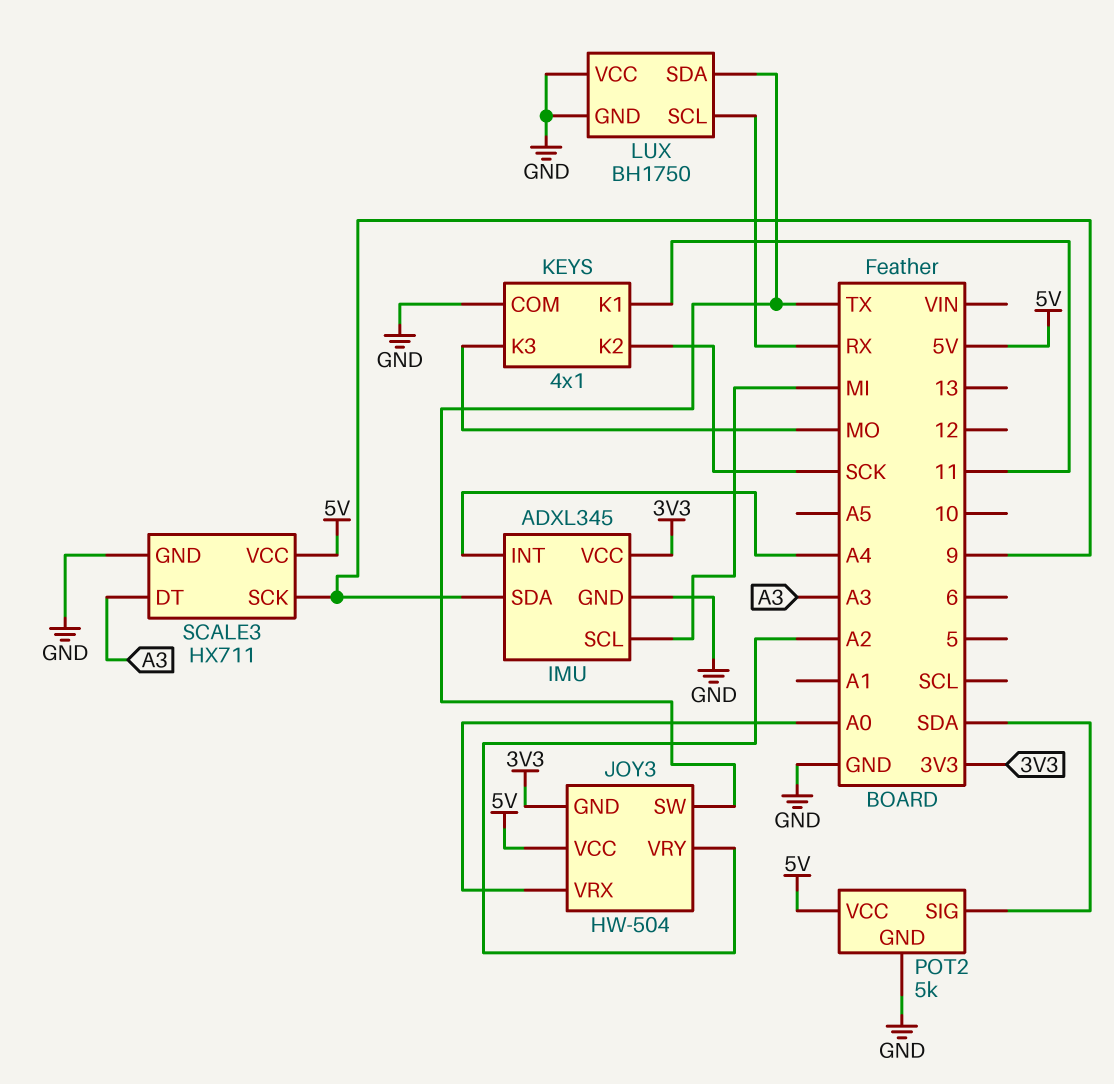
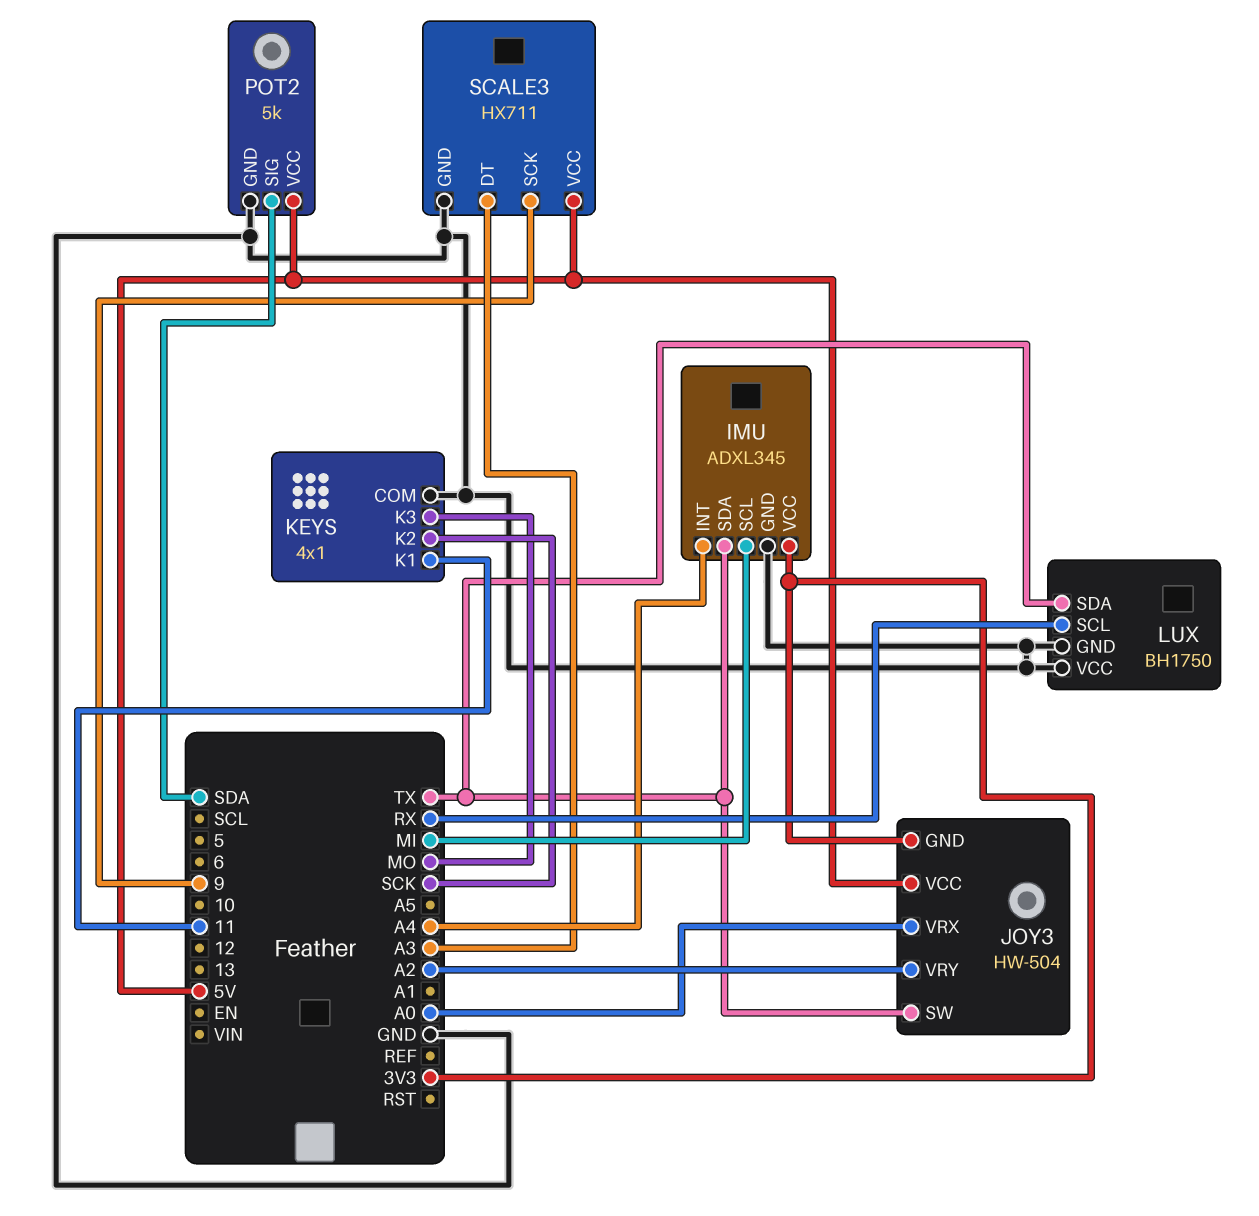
IMU pin SDA: 9 -> TX

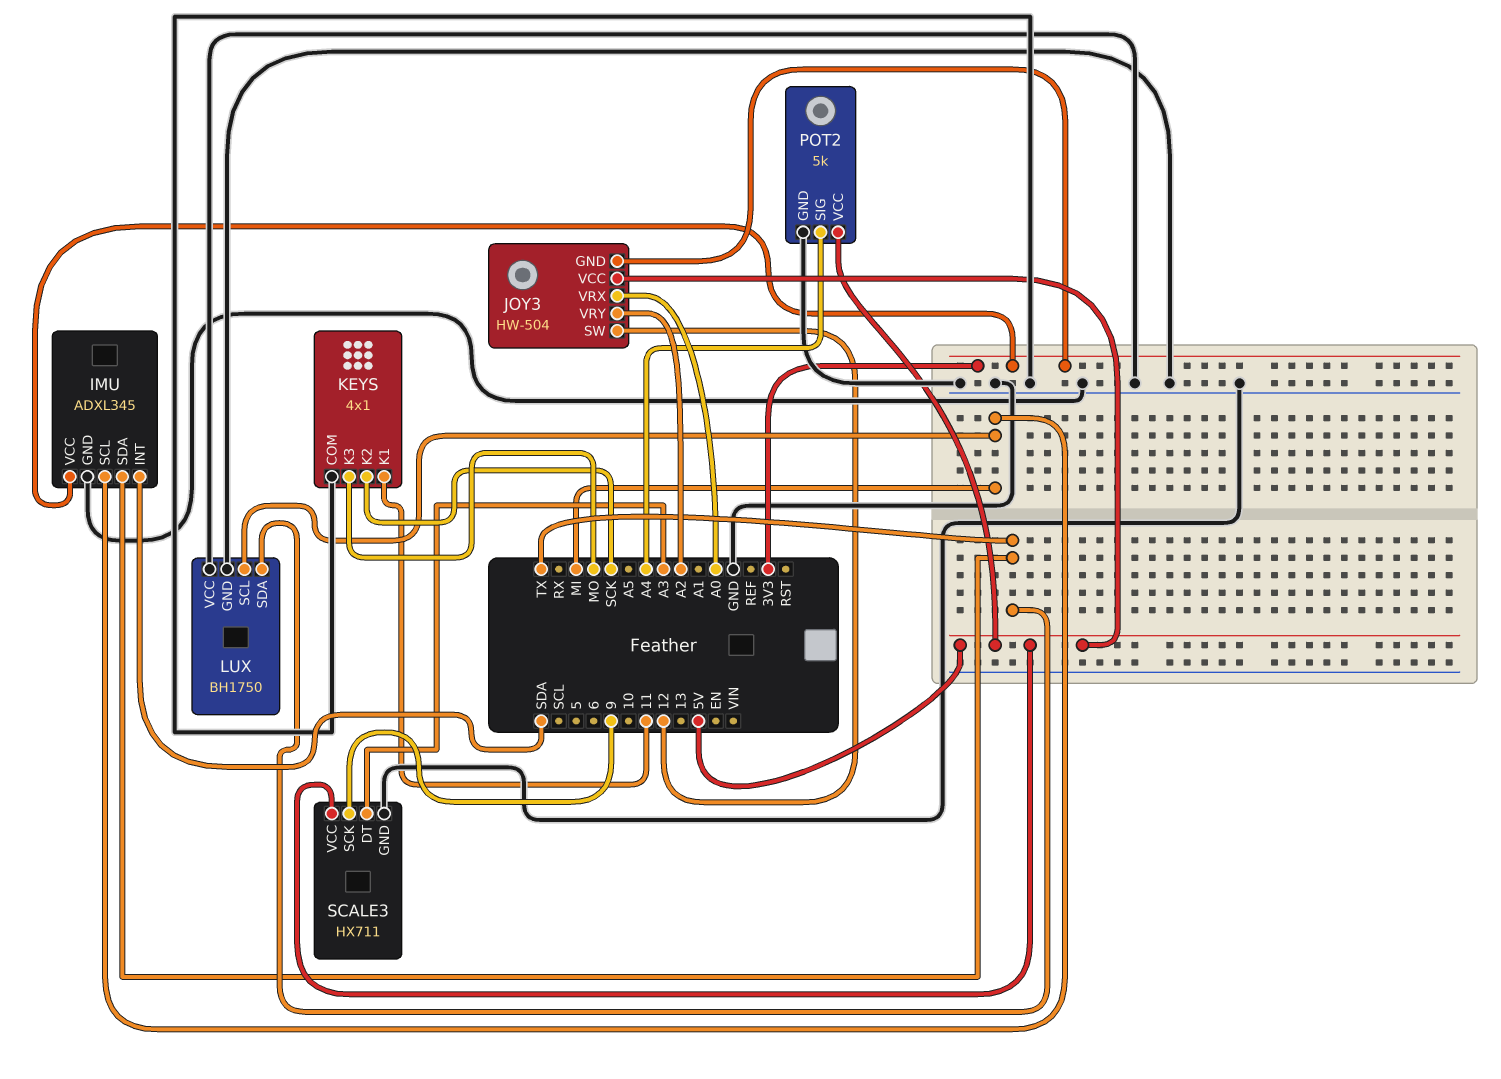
IMU pin INT: A4 -> SDA
JOY3 pin SW: TX -> 12
LUX pin SCL: RX -> MI
POT2 pin SIG: SDA -> A4

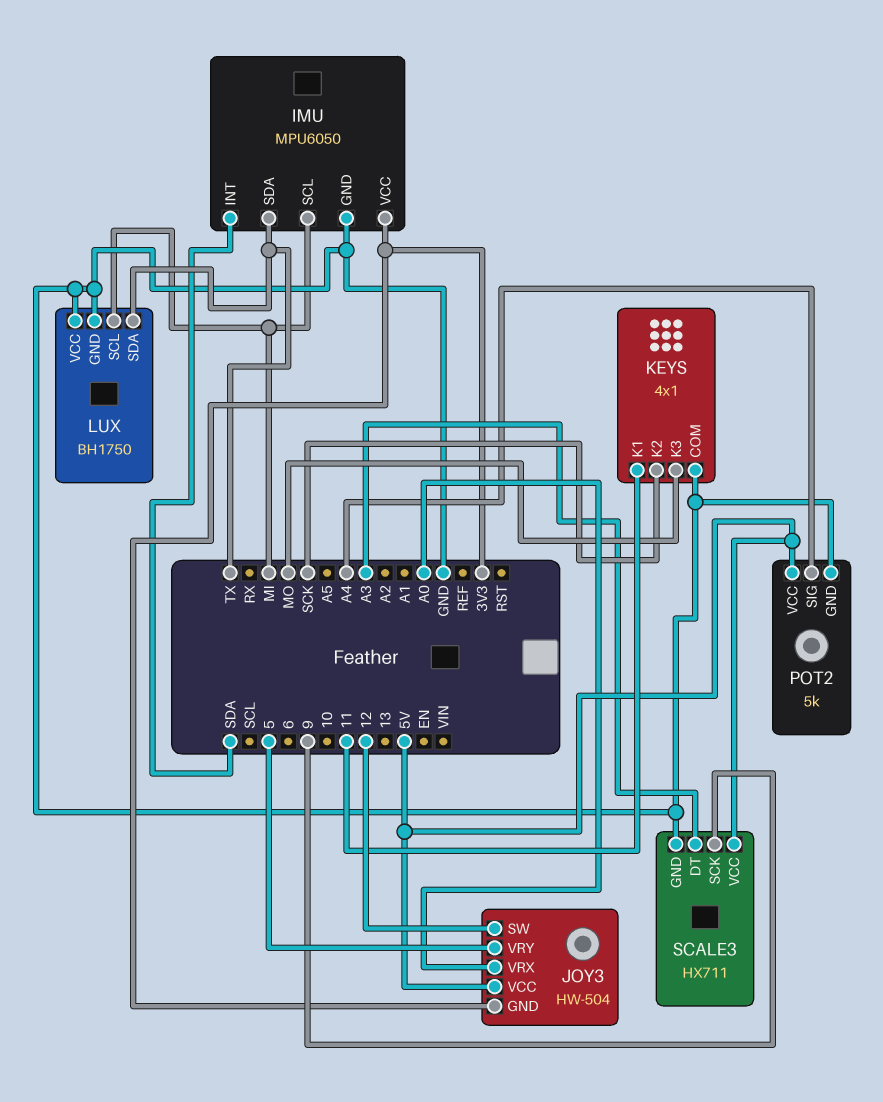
IMU: ADXL345 -> MPU6050
JOY3 pin VRY: A2 -> 5

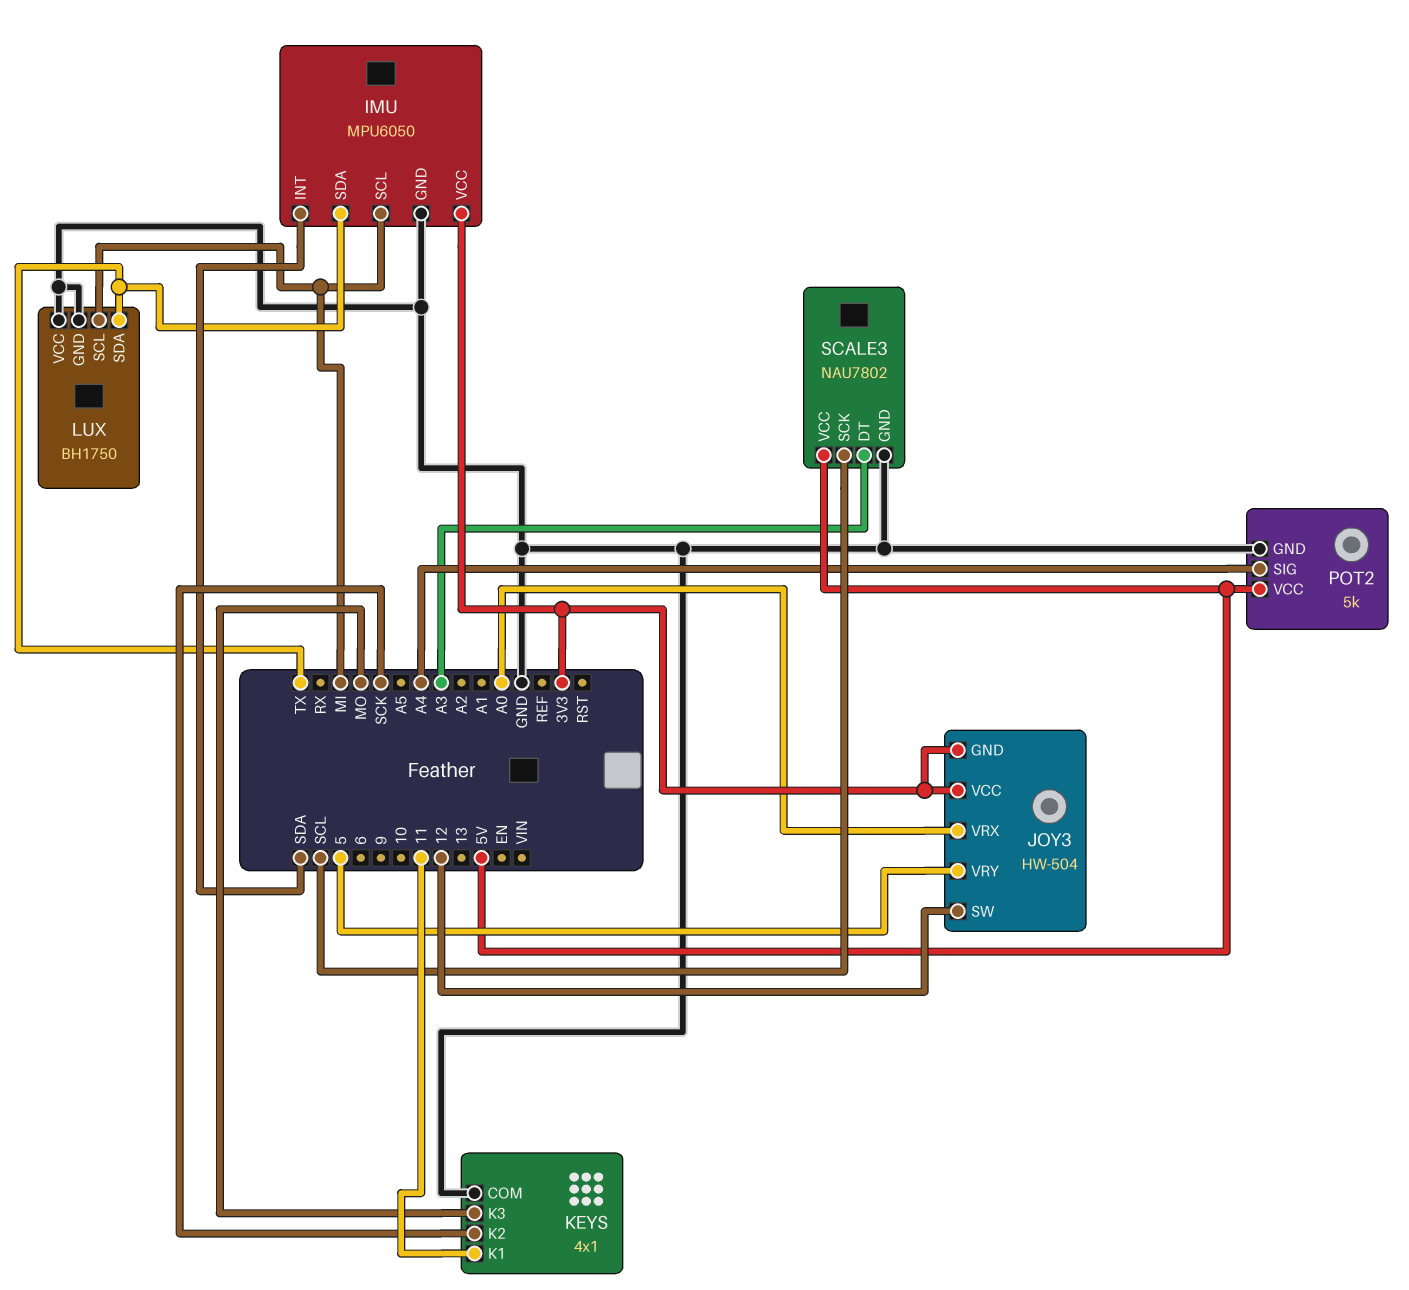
JOY3 pin VCC: 5V -> 3V3
SCALE3: HX711 -> NAU7802
SCALE3 pin SCK: 9 -> SCL

